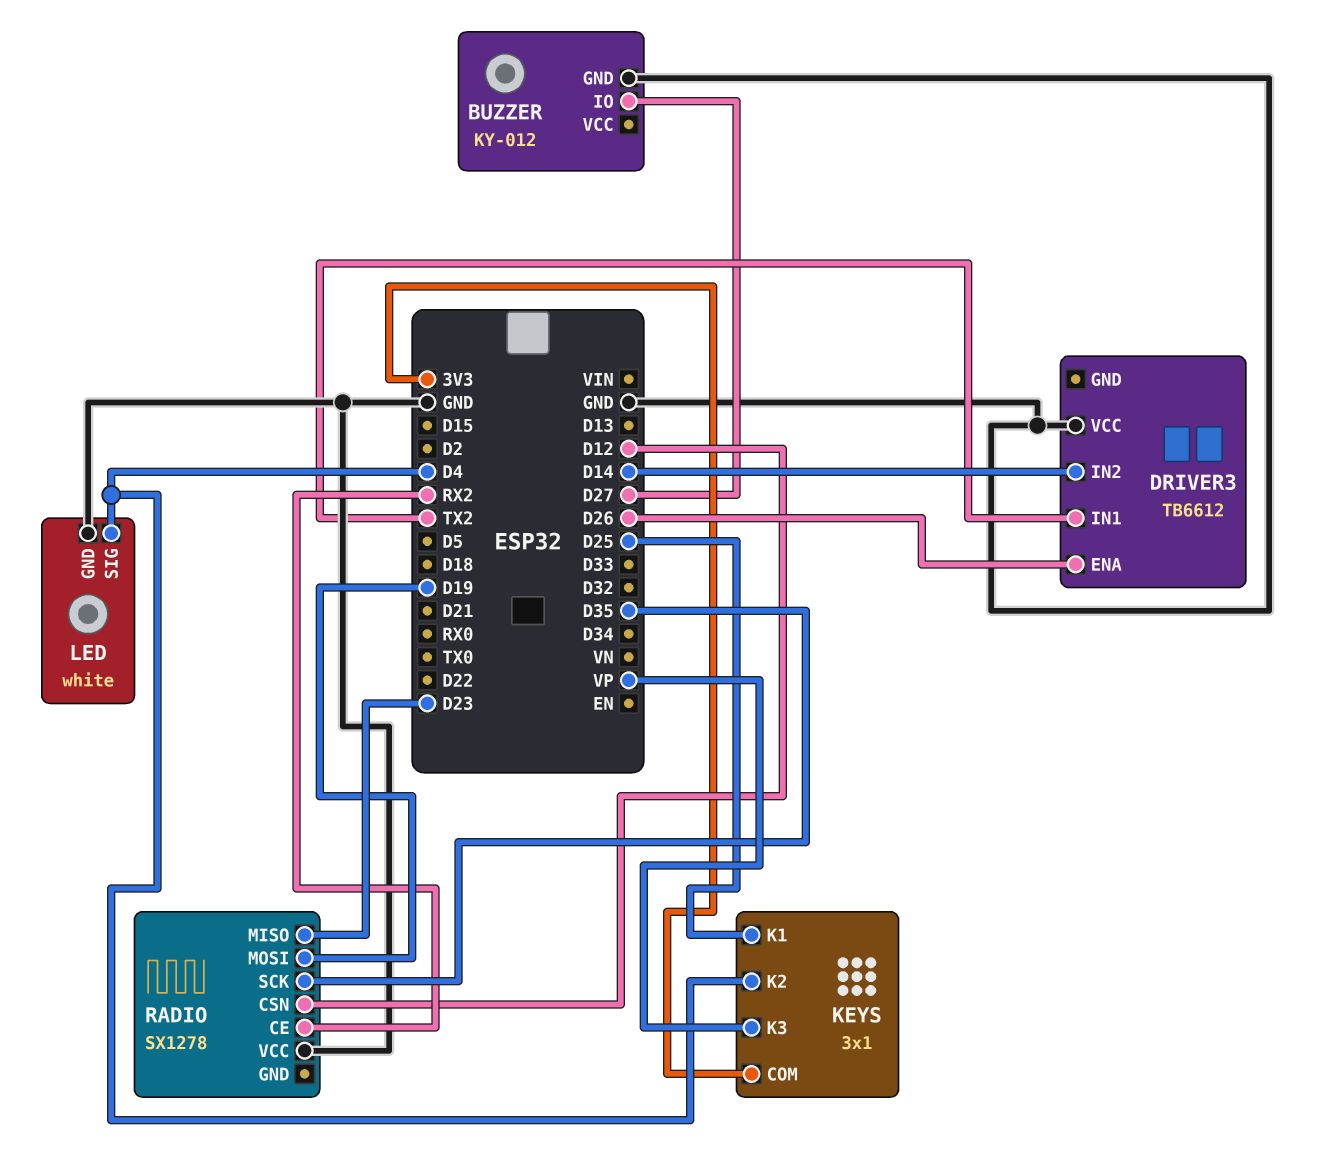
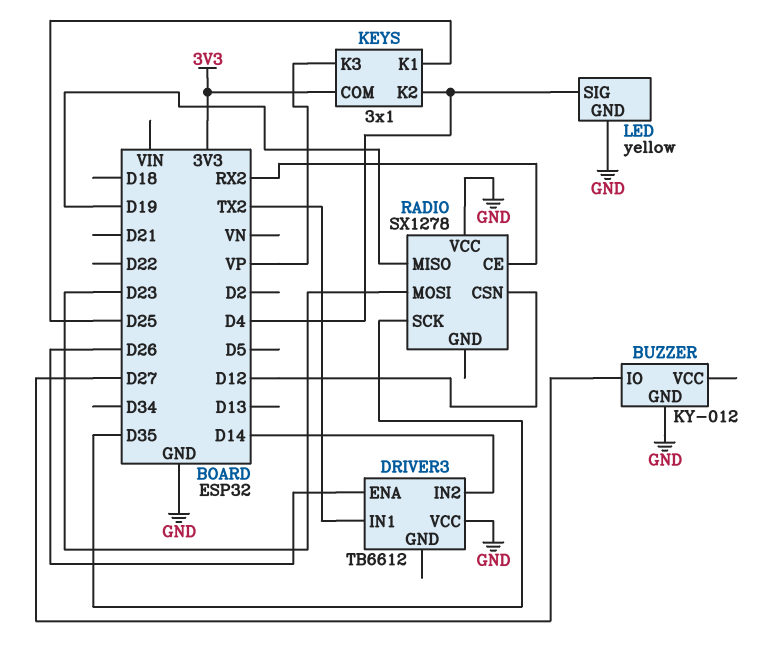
LED: white -> yellow
RADIO pin MISO: D23 -> D19
RADIO pin MOSI: D19 -> D23

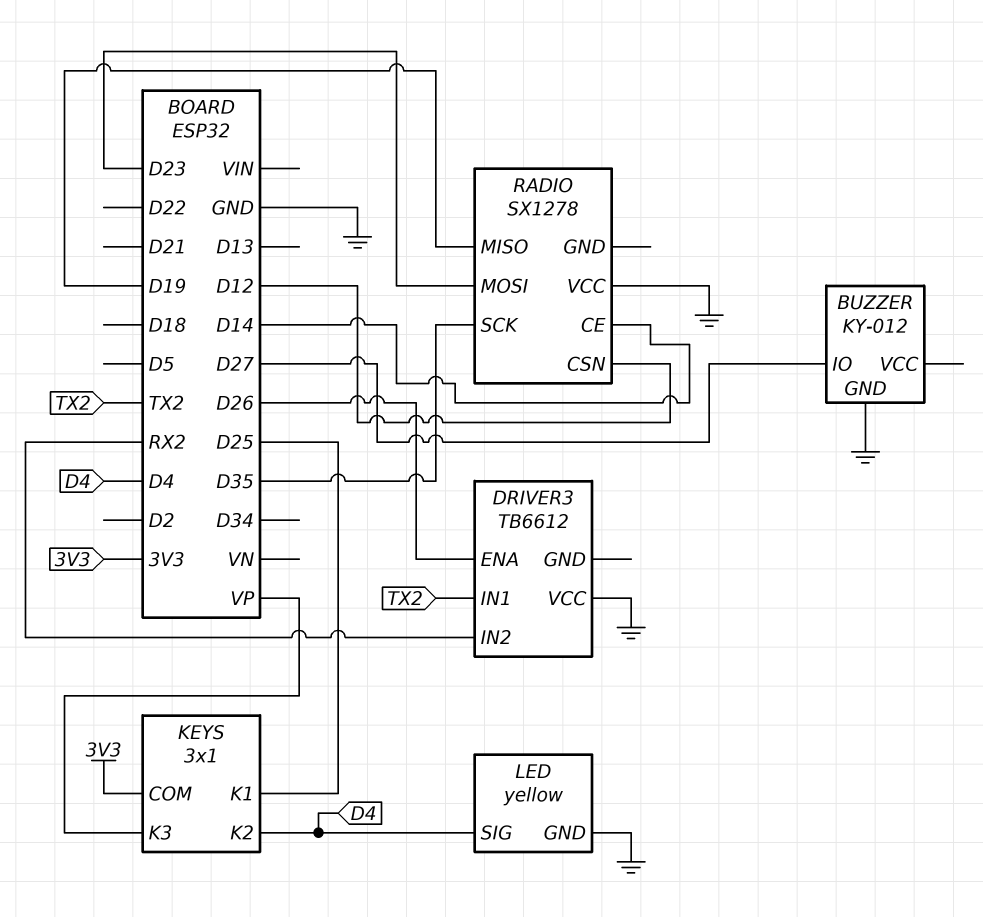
DRIVER3 pin IN2: D14 -> RX2
RADIO pin CE: RX2 -> D14

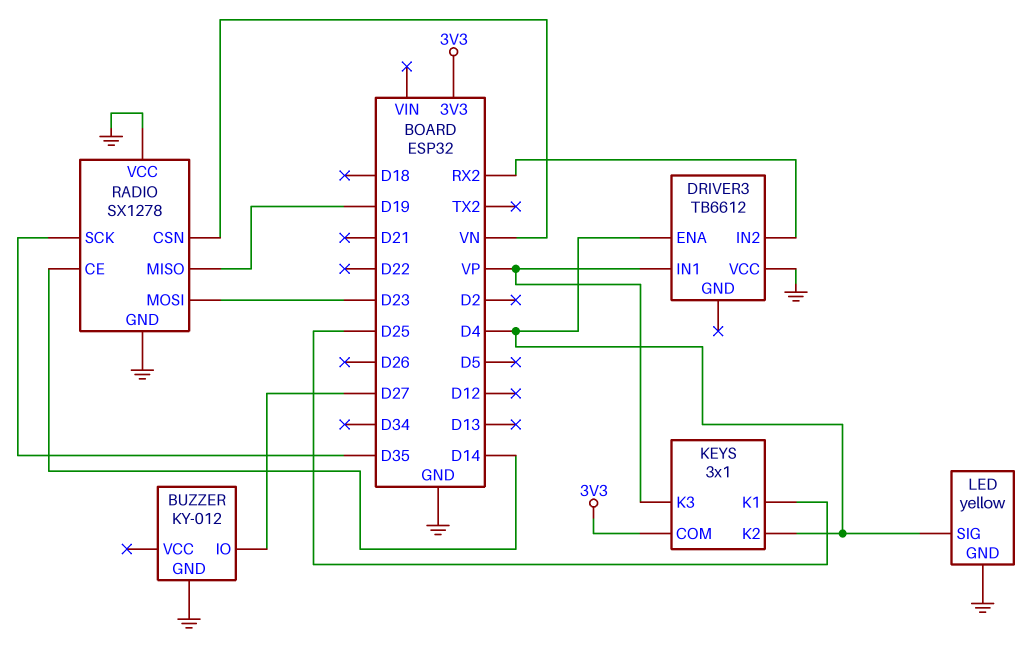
DRIVER3 pin ENA: D26 -> D4
DRIVER3 pin IN1: TX2 -> VP
RADIO pin CSN: D12 -> VN
RADIO pin GND: none -> GND

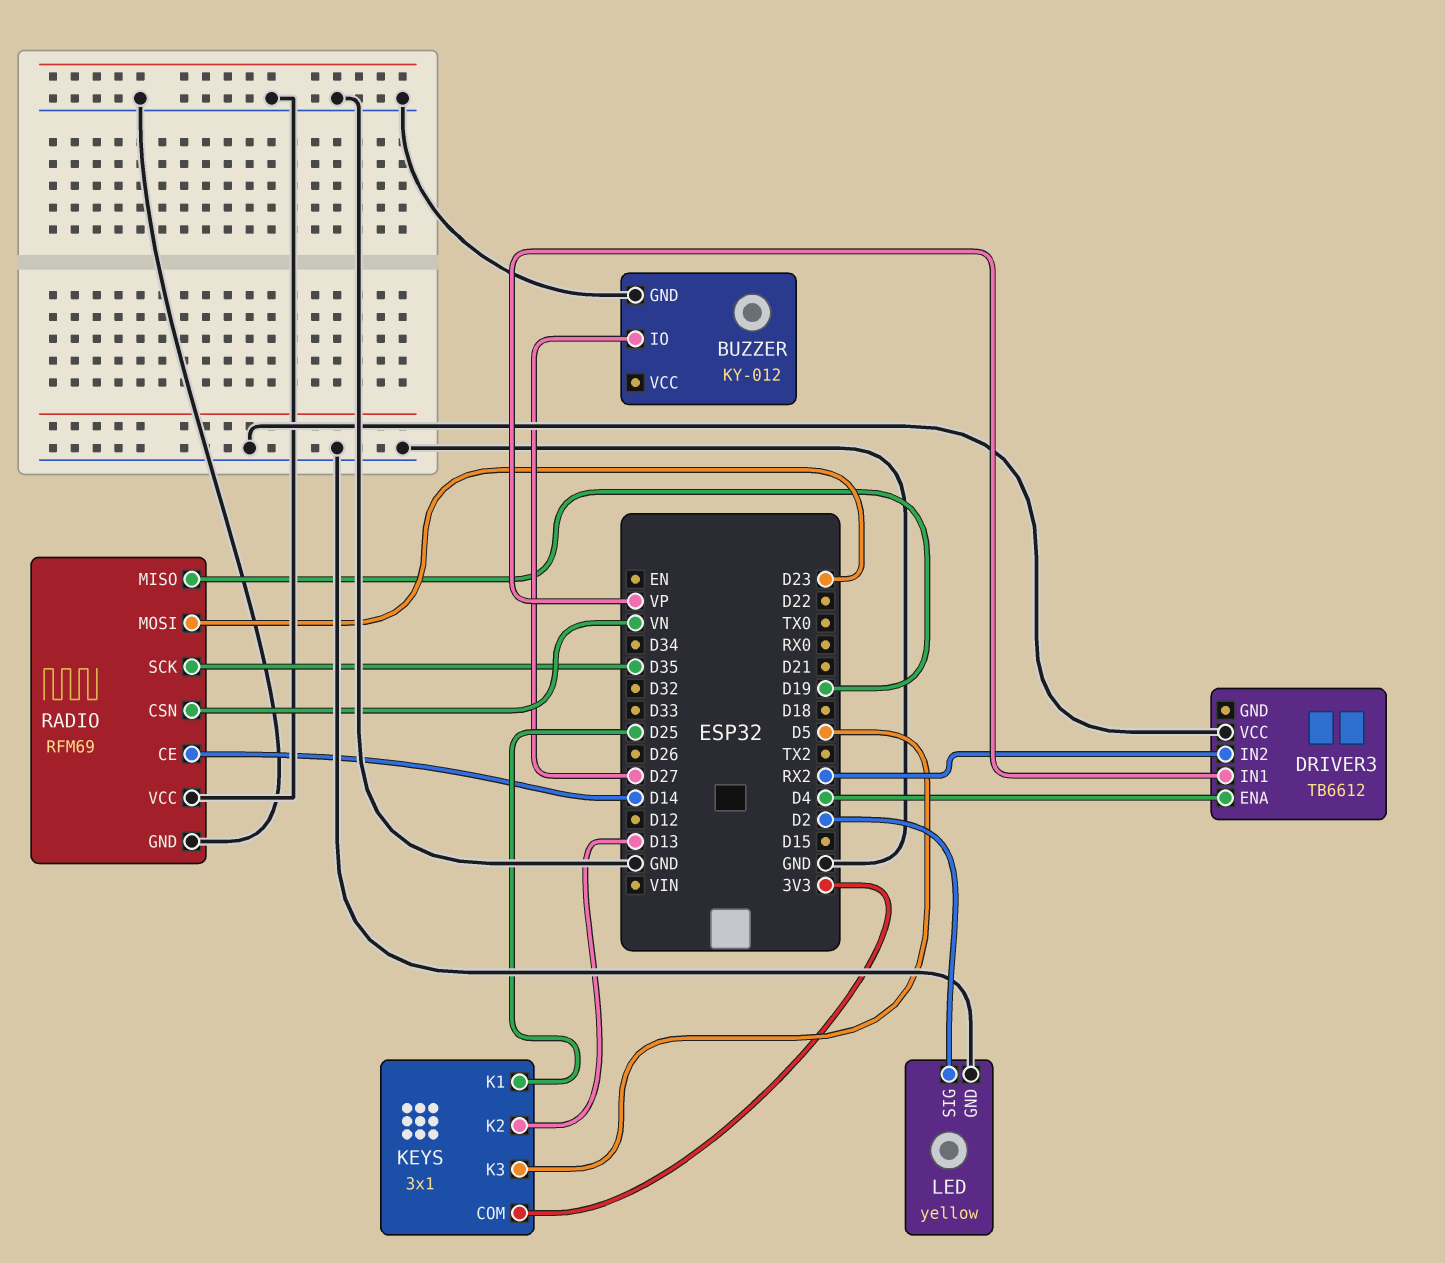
KEYS pin K2: D4 -> D13
KEYS pin K3: VP -> D5
LED pin SIG: D4 -> D2
RADIO: SX1278 -> RFM69

